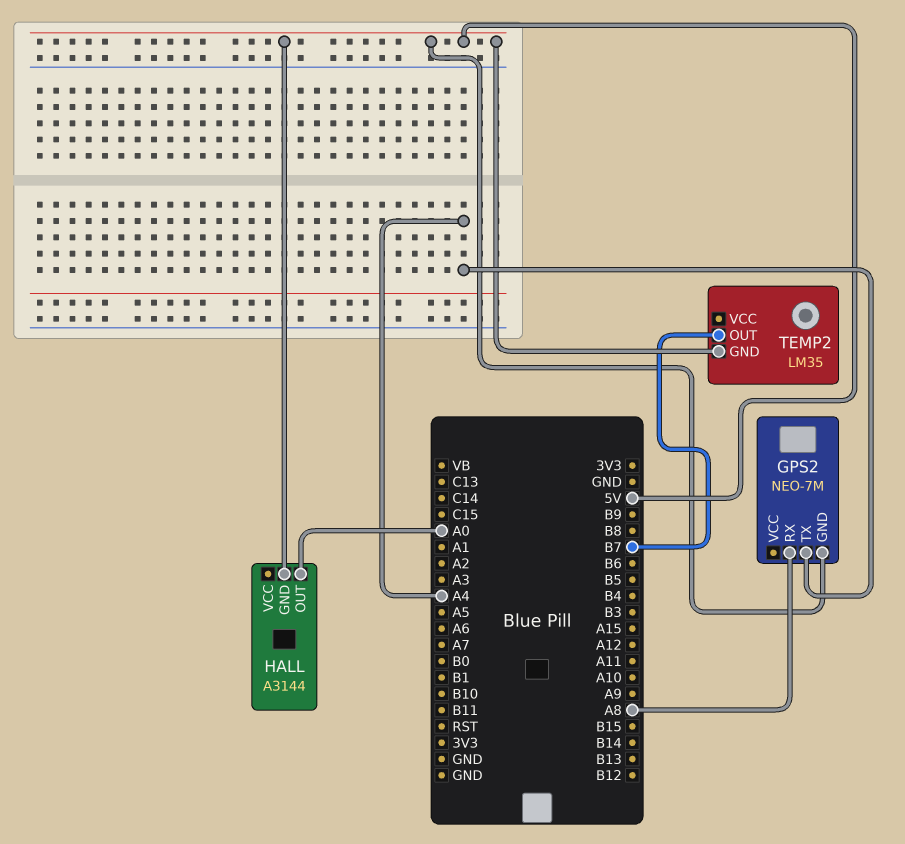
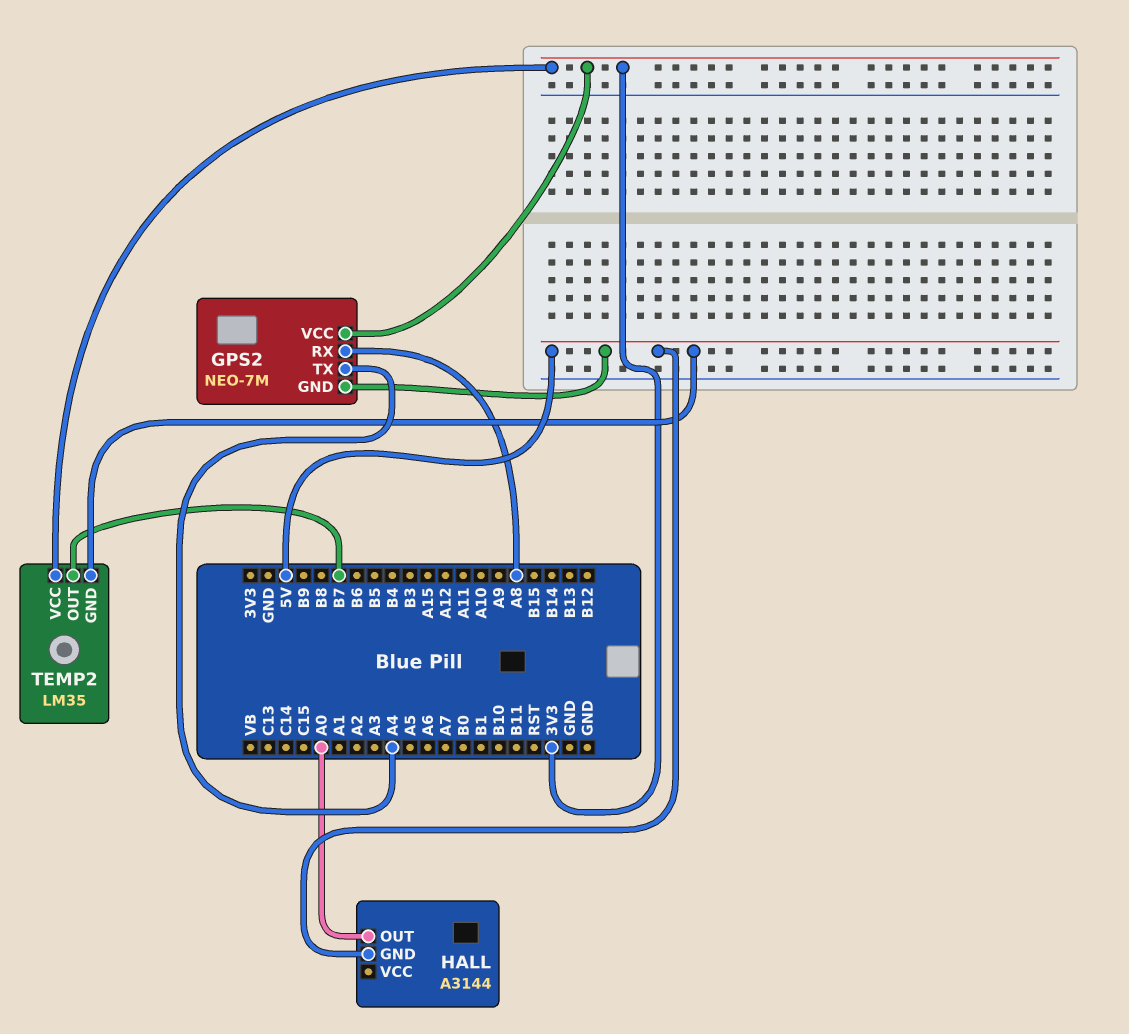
GPS2 pin VCC: none -> 3V3
TEMP2 pin VCC: none -> 3V3

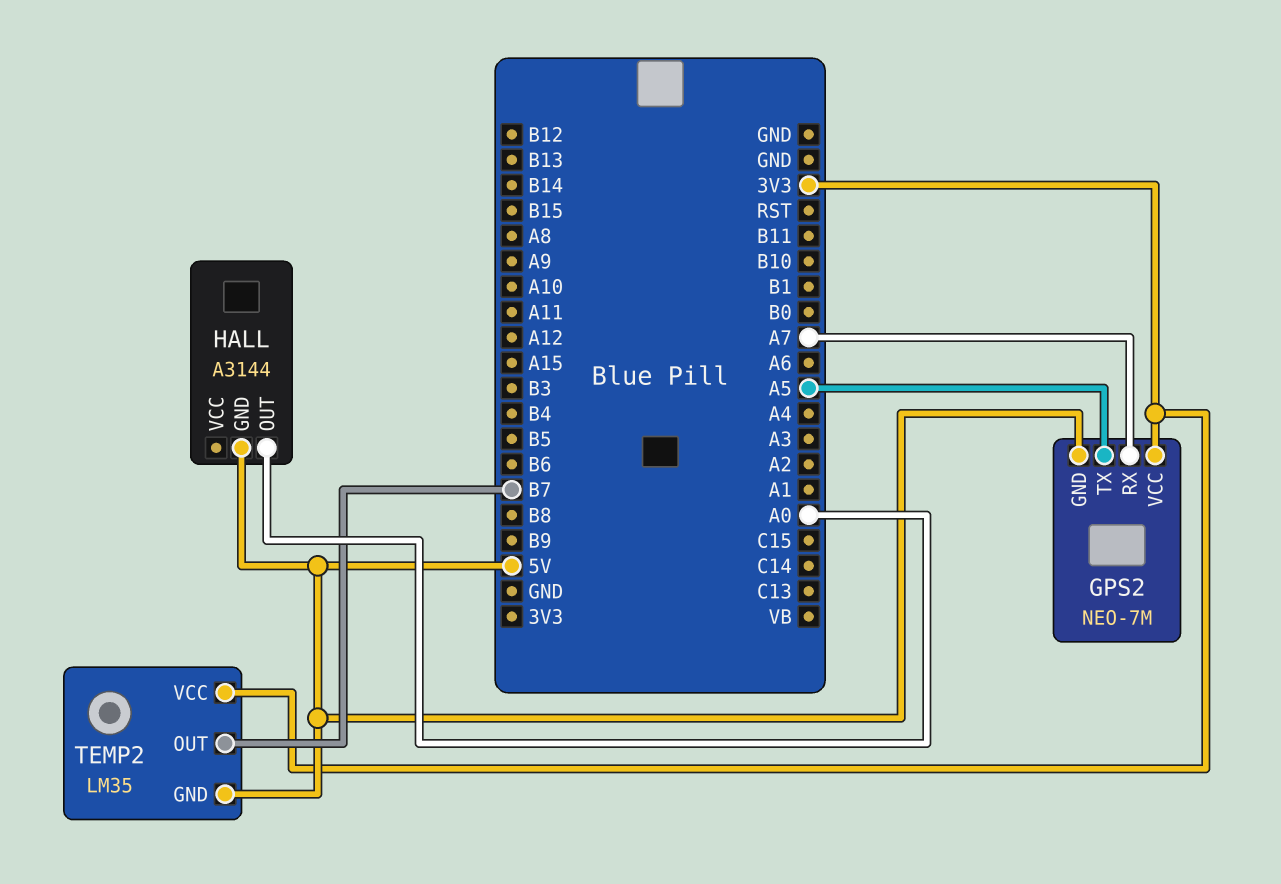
GPS2 pin RX: A8 -> A7
GPS2 pin TX: A4 -> A5

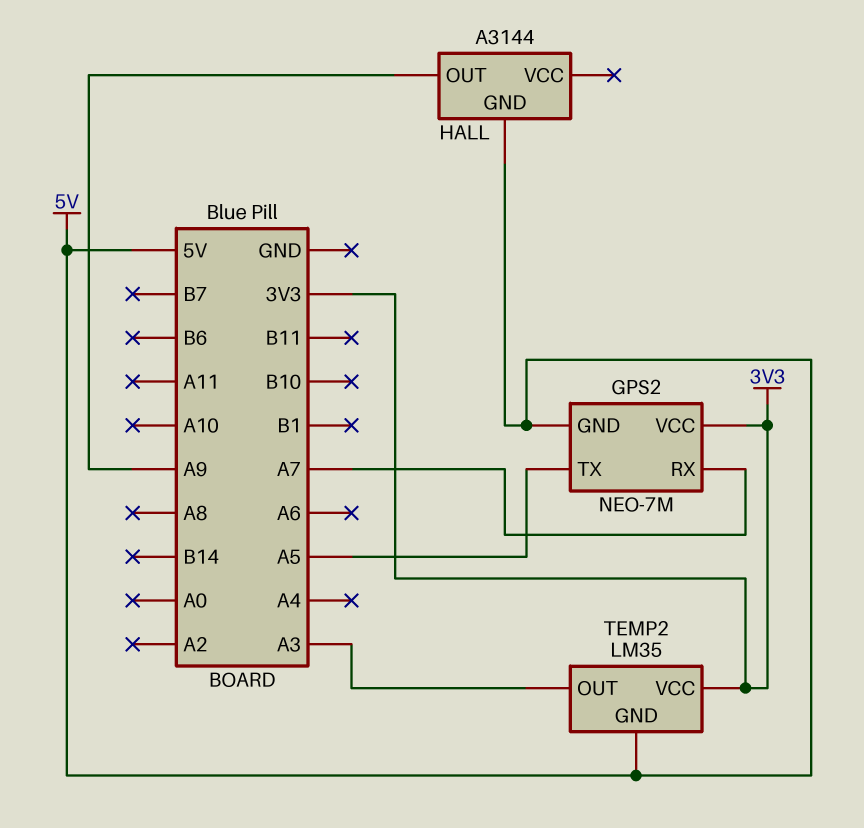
HALL pin OUT: A0 -> A9
TEMP2 pin OUT: B7 -> A3

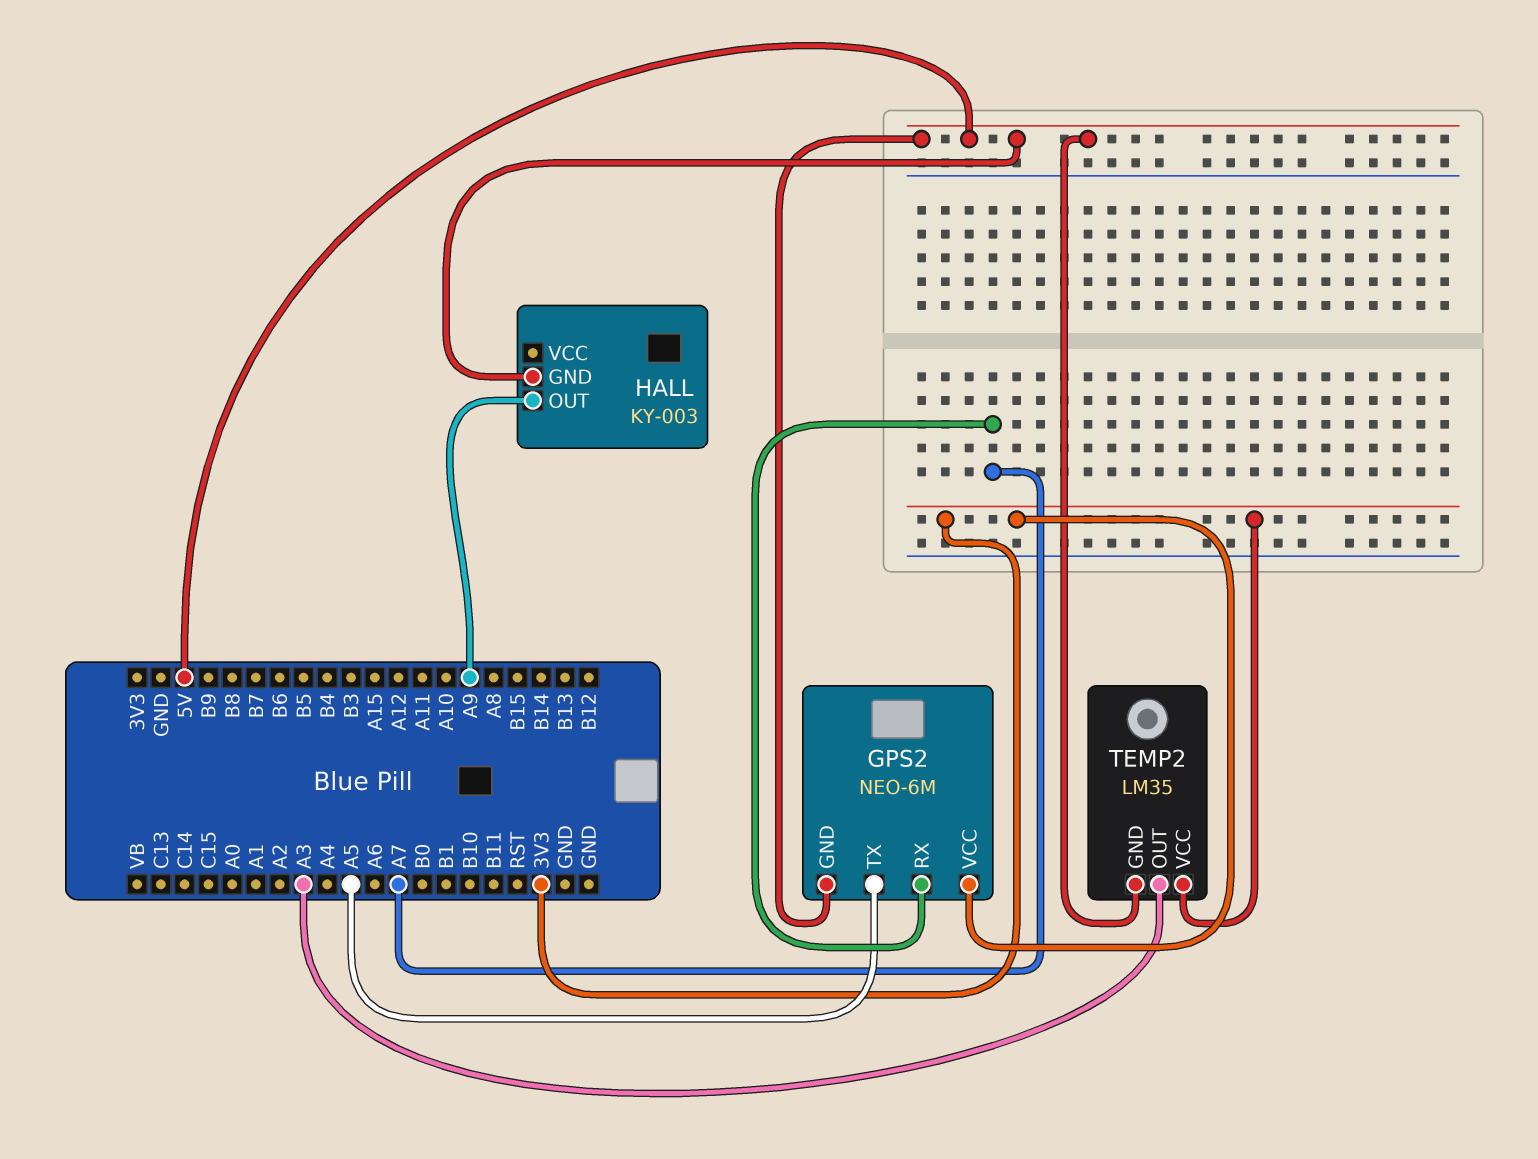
GPS2: NEO-7M -> NEO-6M
HALL: A3144 -> KY-003

